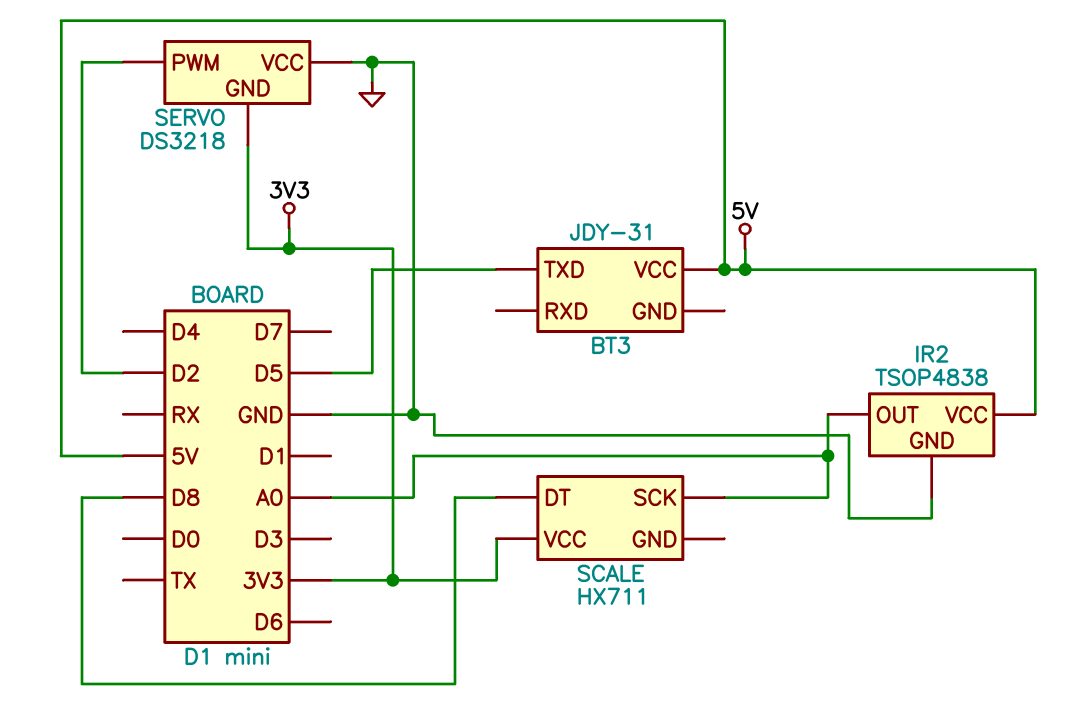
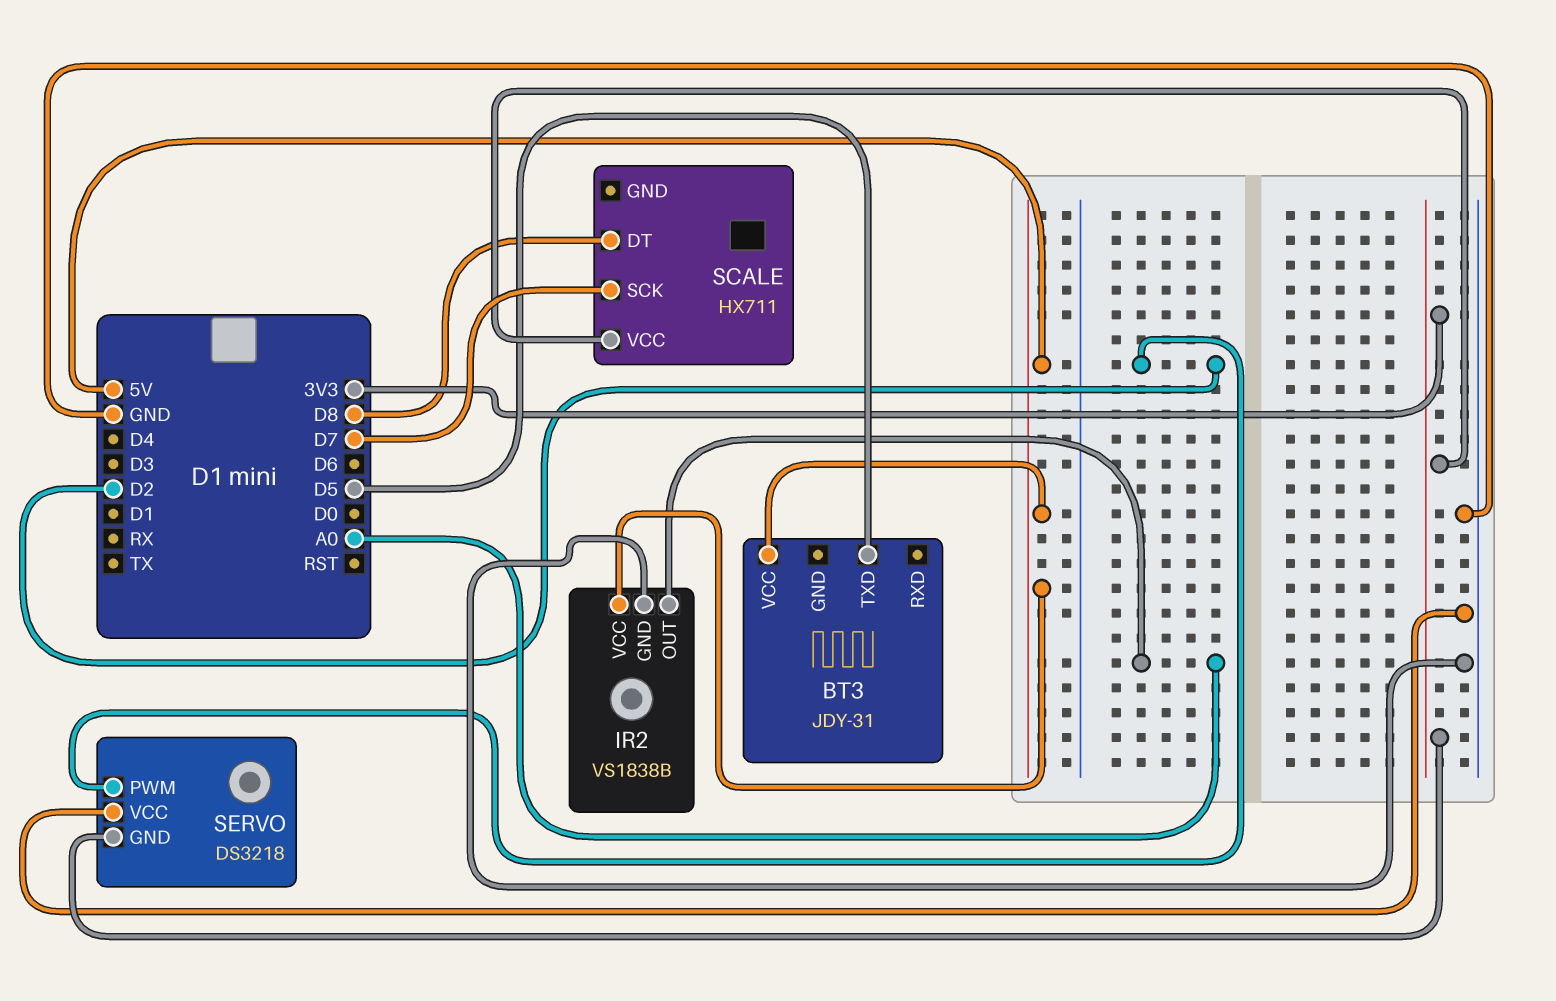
IR2: TSOP4838 -> VS1838B
SCALE pin SCK: A0 -> D7

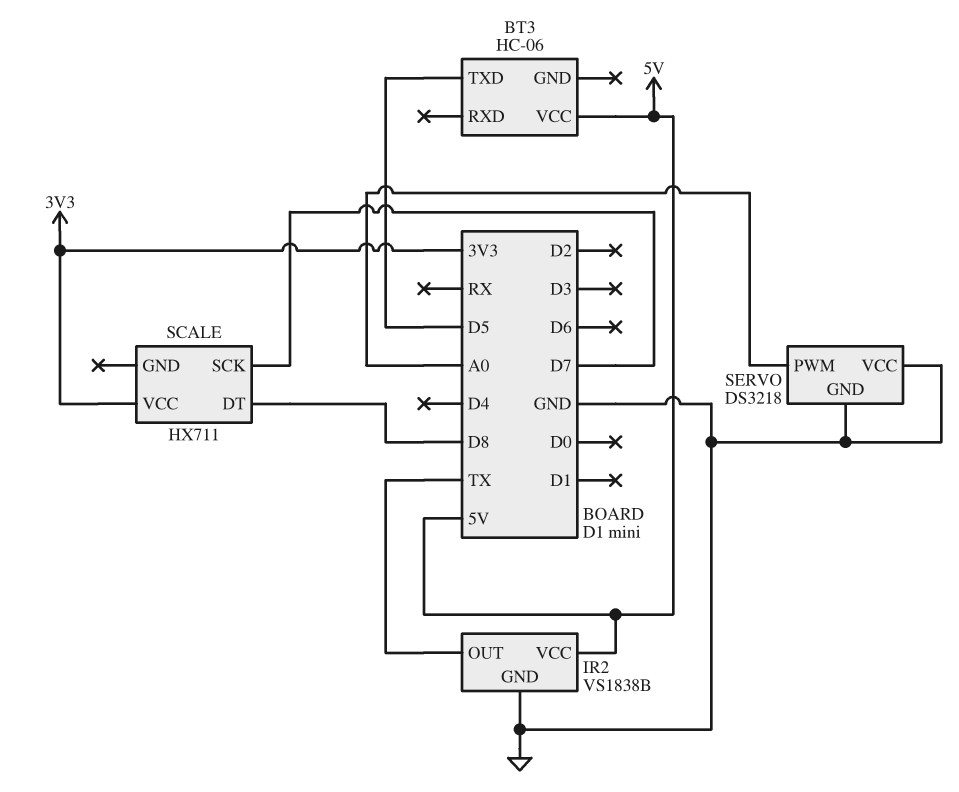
BT3: JDY-31 -> HC-06
IR2 pin OUT: A0 -> TX
SERVO pin GND: 3V3 -> GND
SERVO pin PWM: D2 -> A0

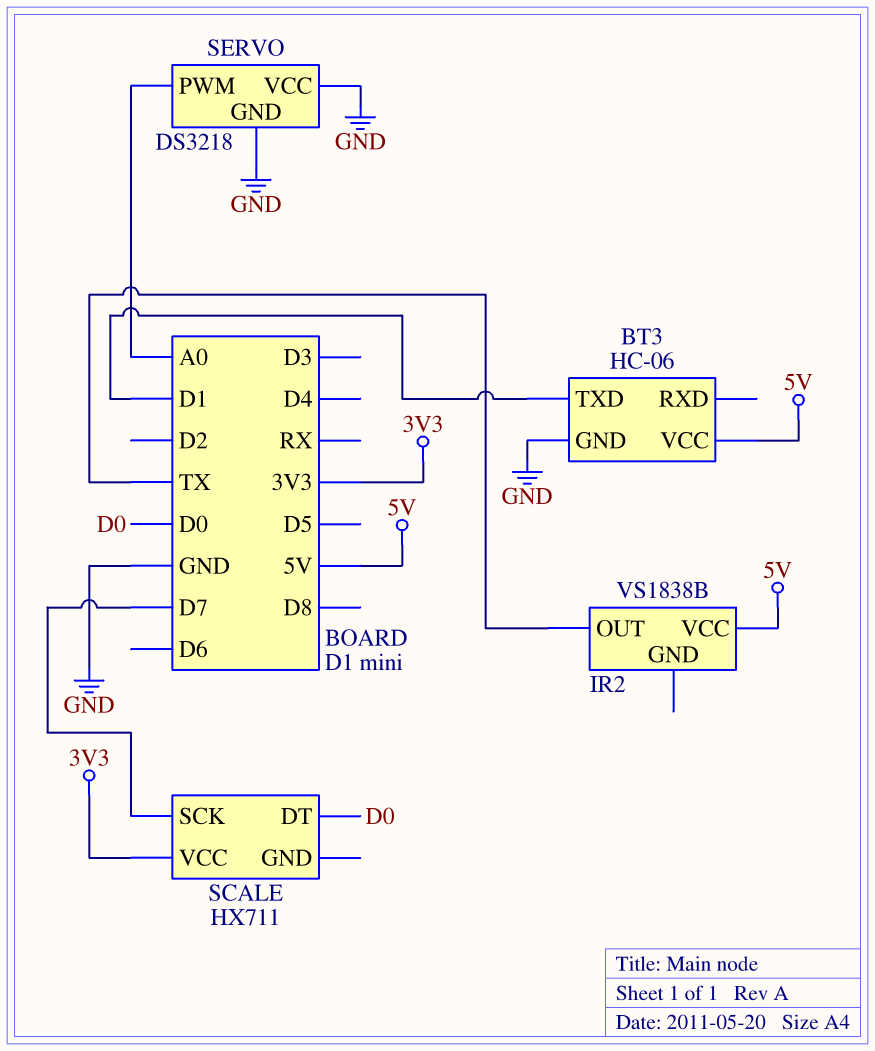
BT3 pin GND: none -> GND
BT3 pin TXD: D5 -> D1
IR2 pin GND: GND -> none
SCALE pin DT: D8 -> D0

